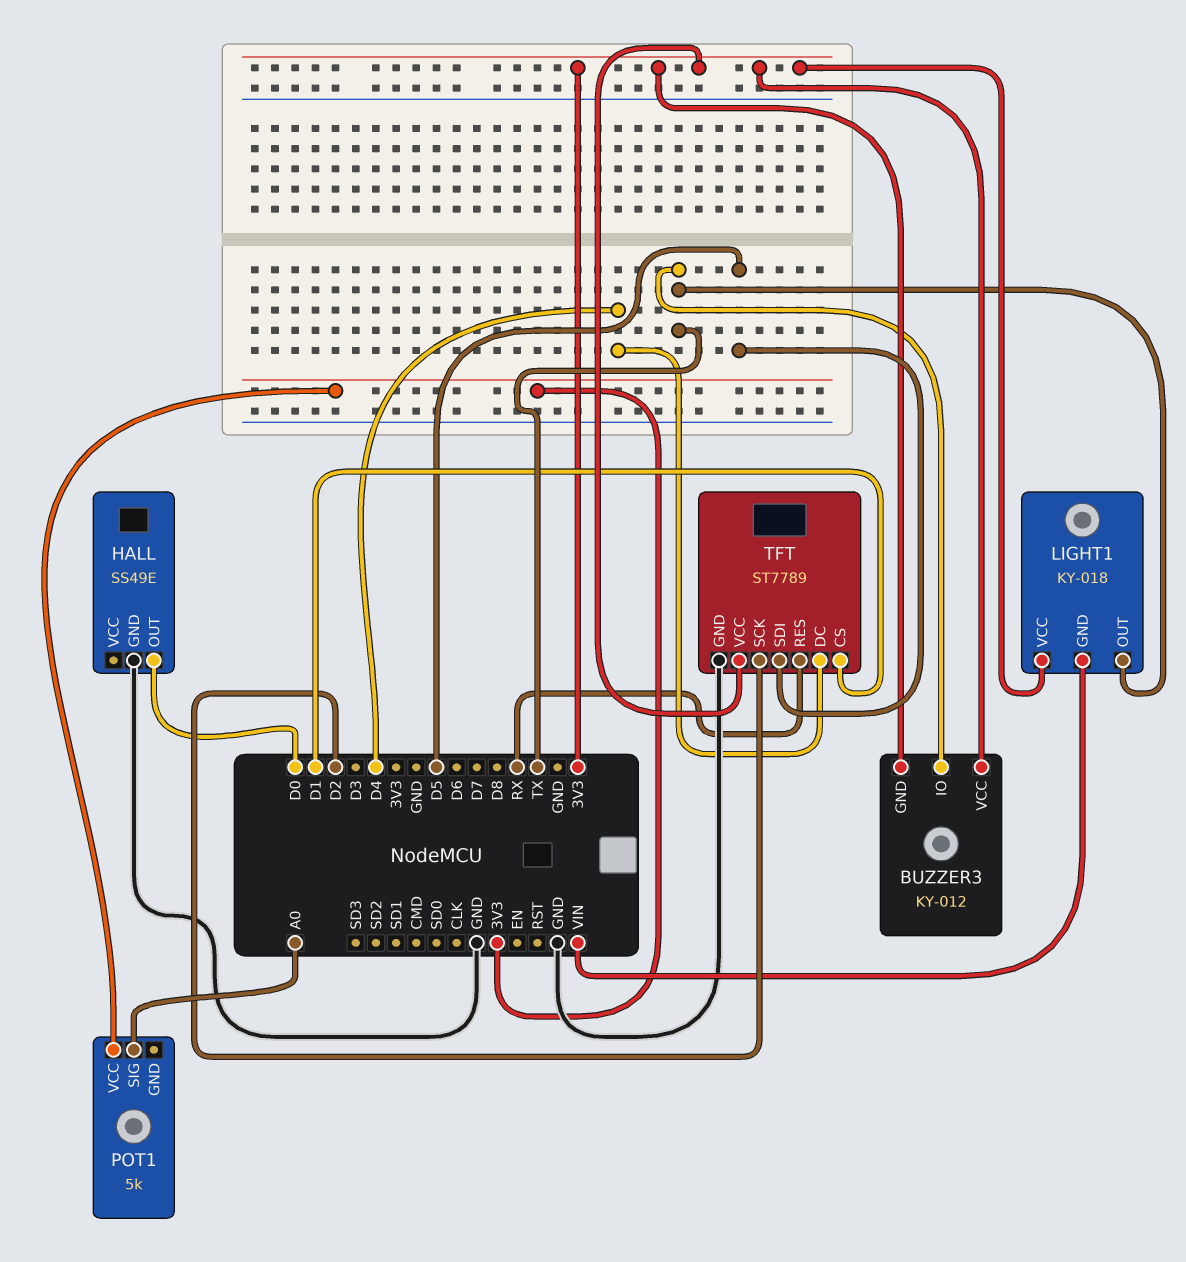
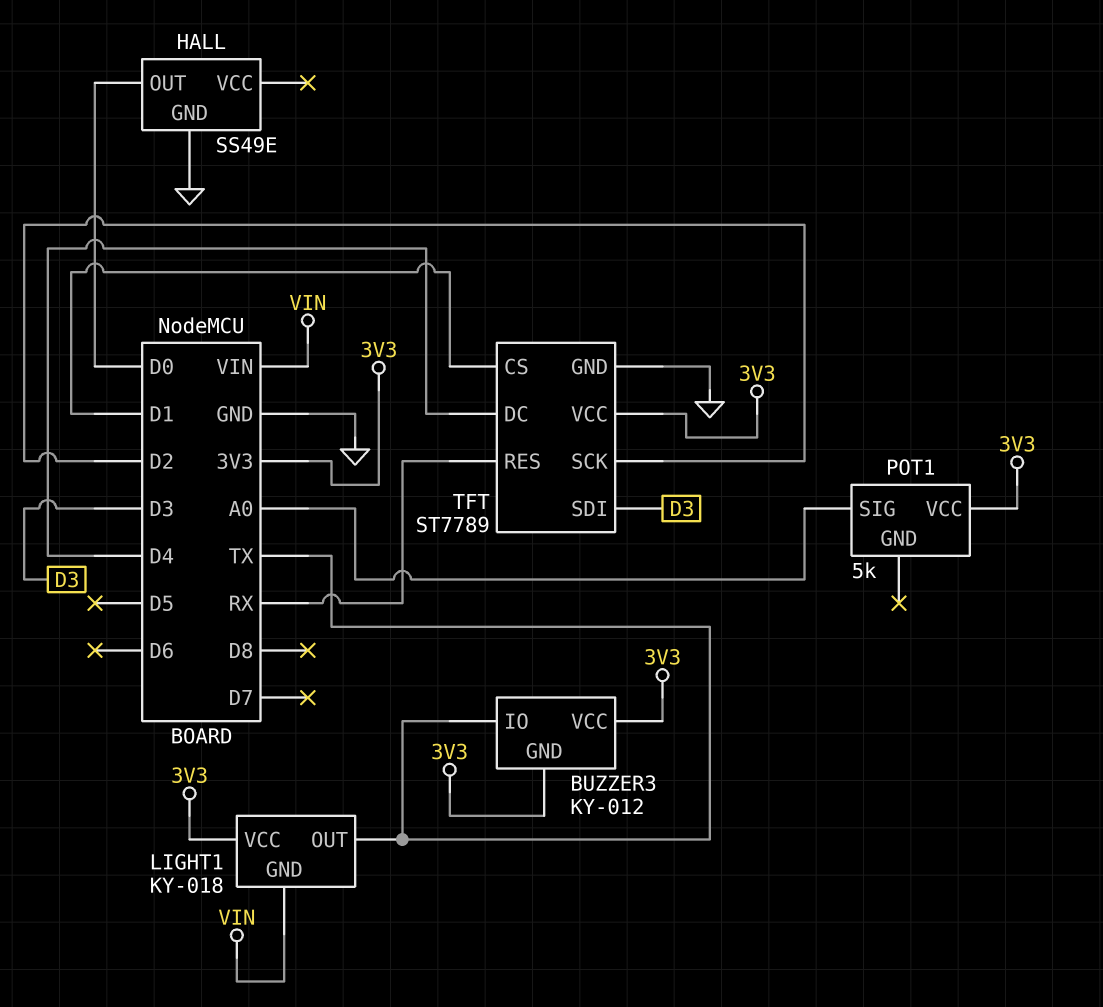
TFT pin SDI: D5 -> D3

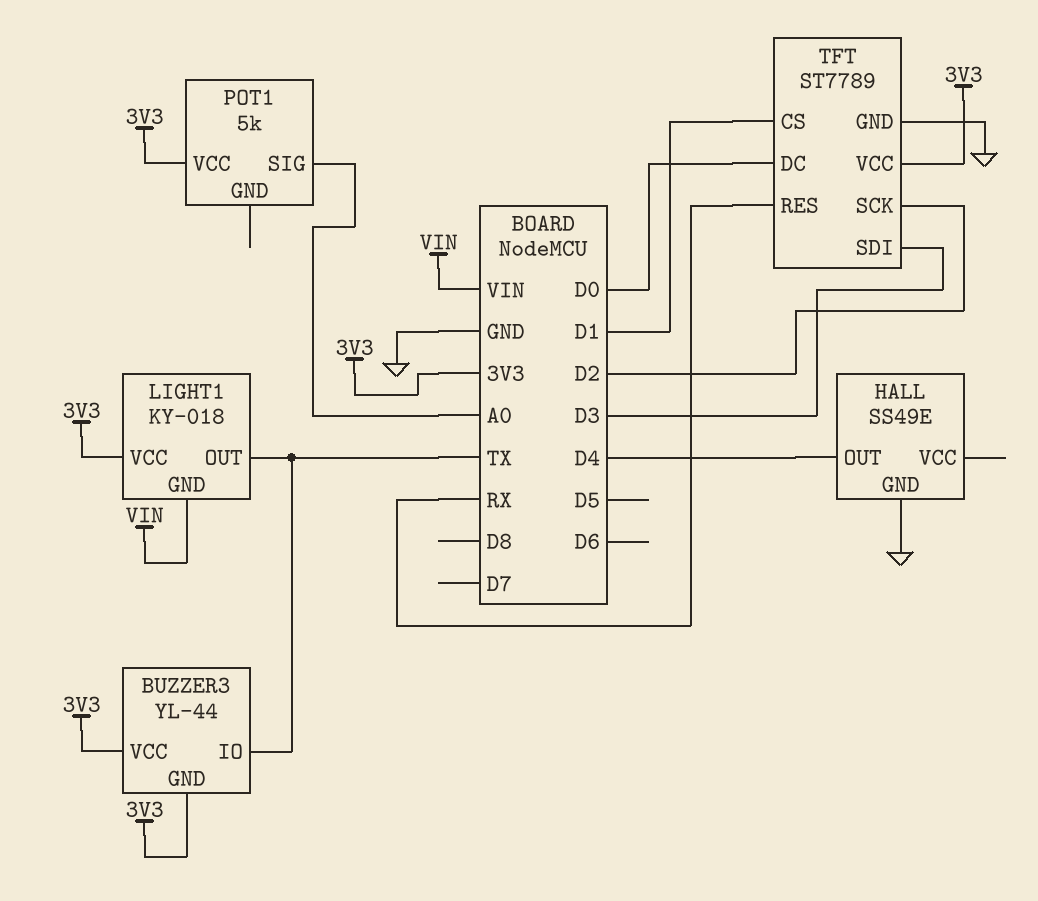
BUZZER3: KY-012 -> YL-44
HALL pin OUT: D0 -> D4
TFT pin DC: D4 -> D0

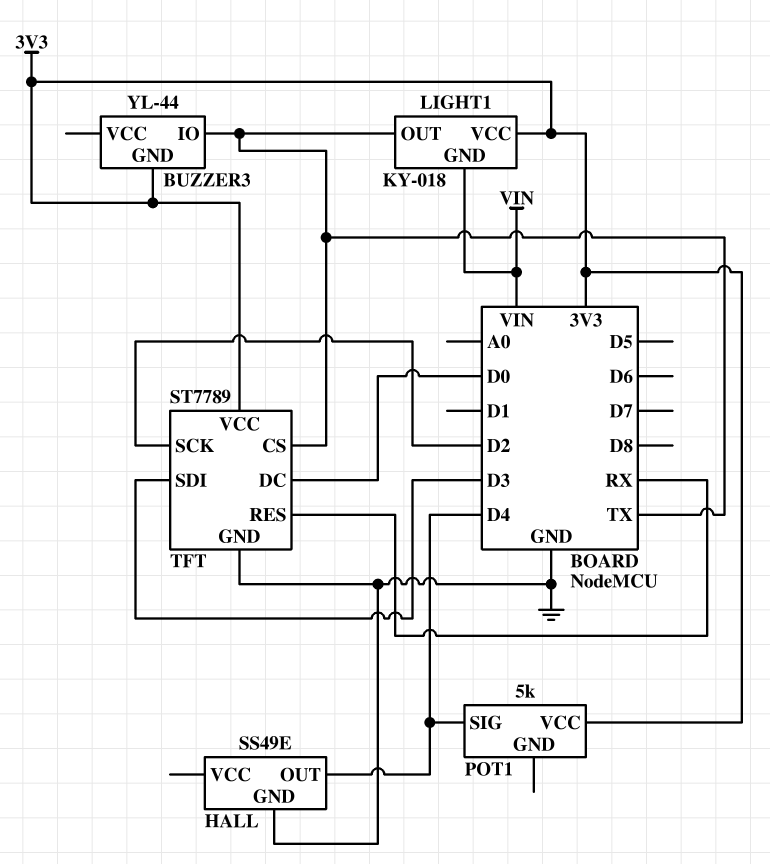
BUZZER3 pin VCC: 3V3 -> none
POT1 pin SIG: A0 -> D4
TFT pin CS: D1 -> TX

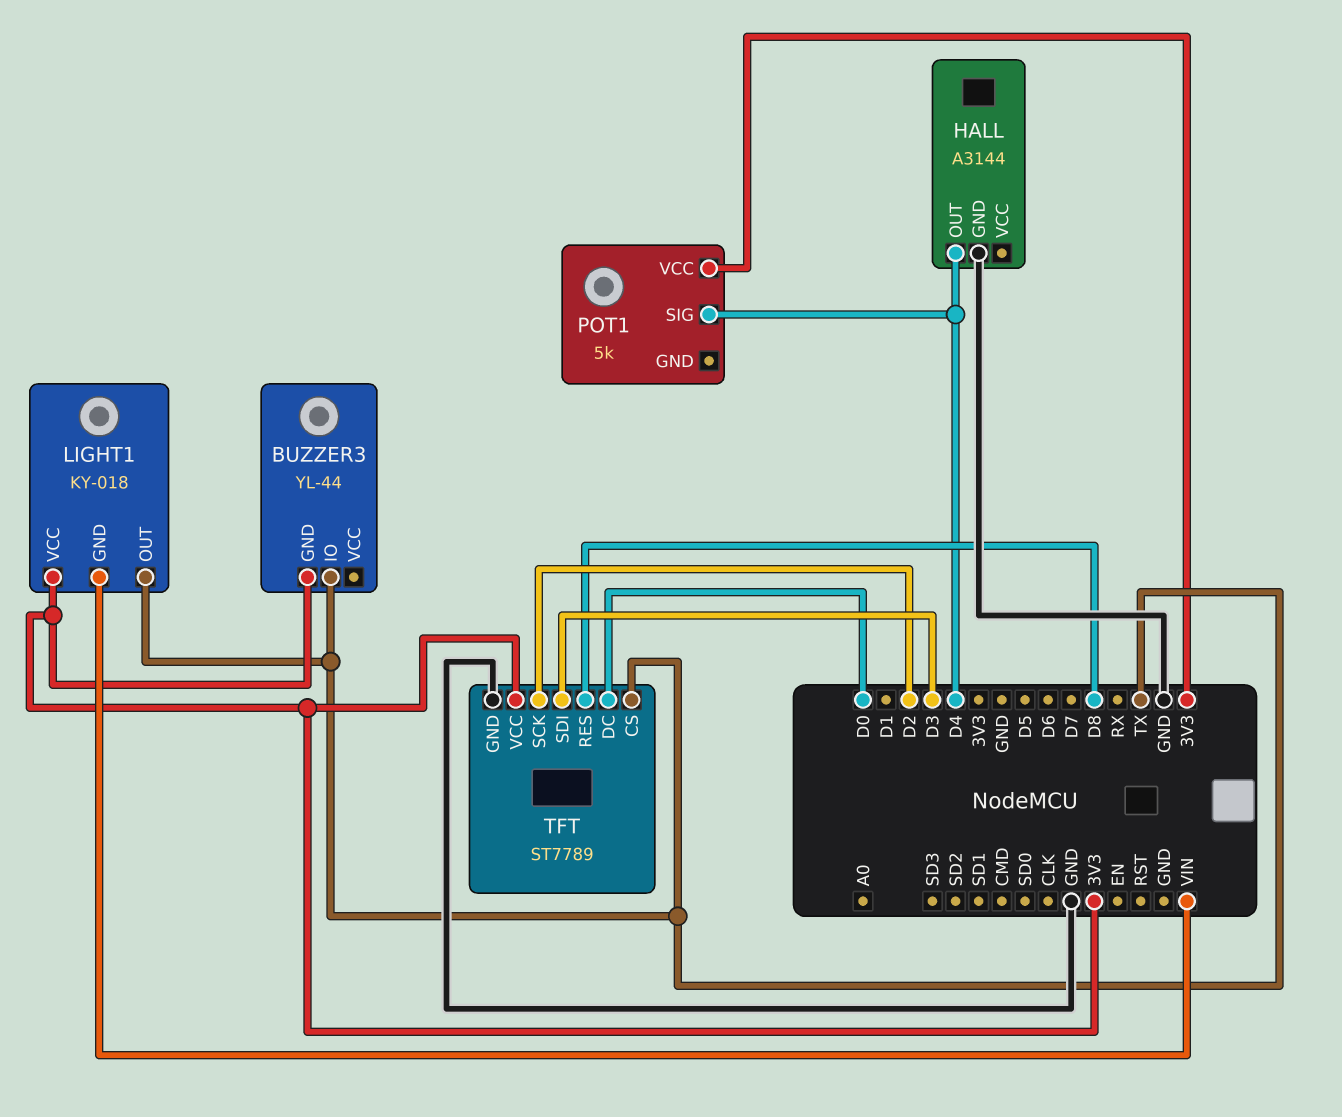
HALL: SS49E -> A3144
TFT pin RES: RX -> D8

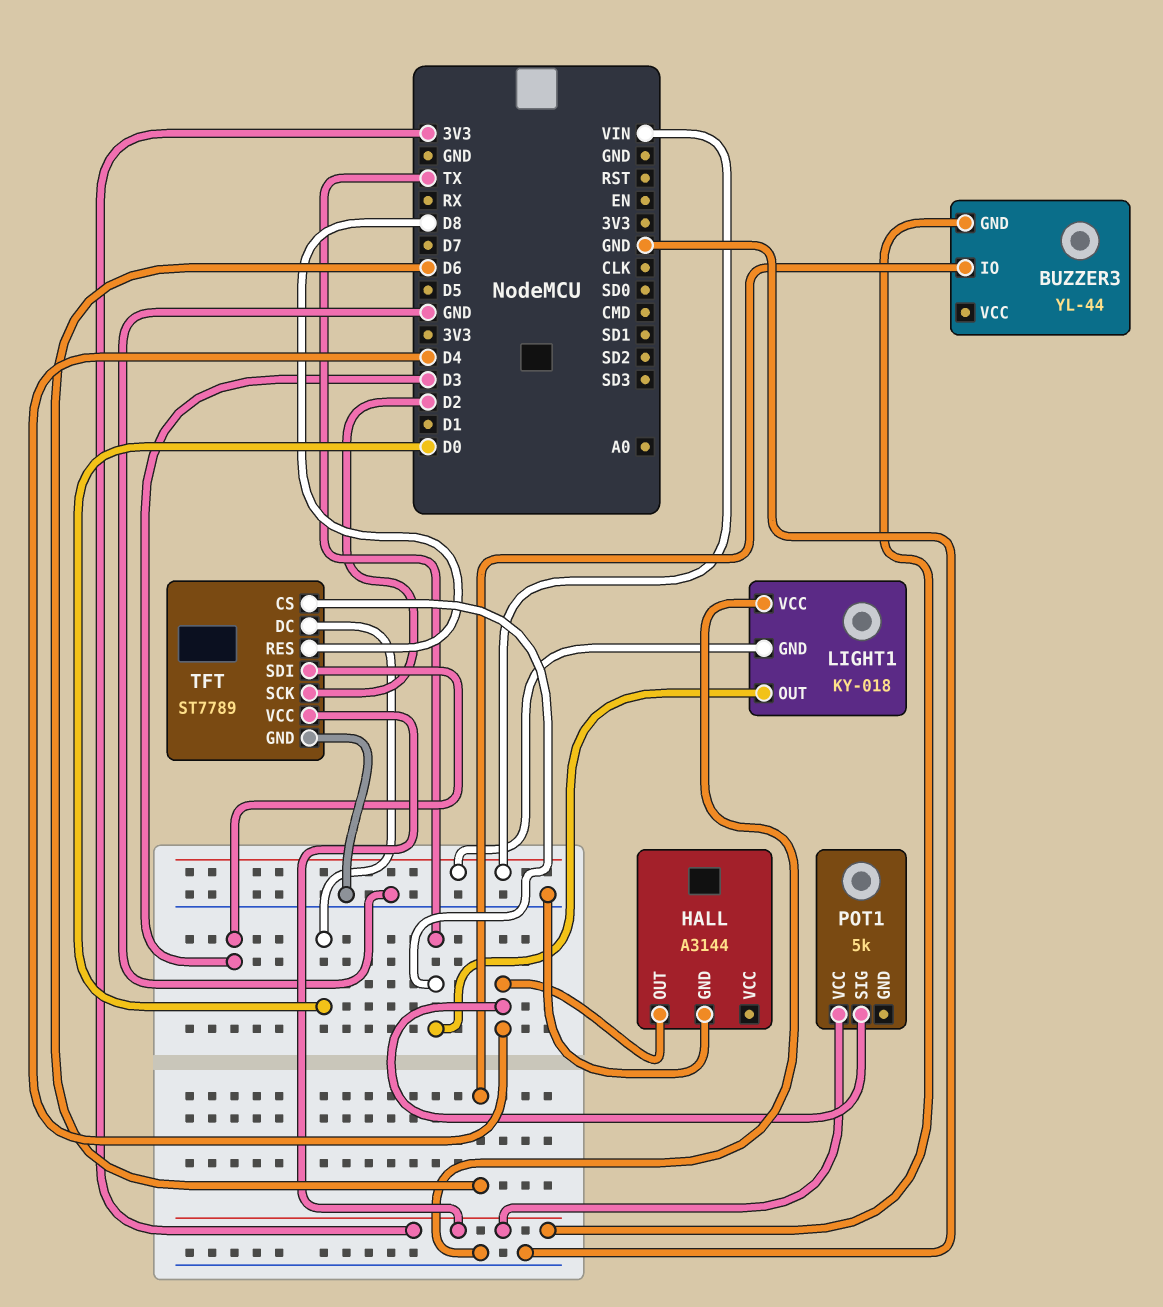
BUZZER3 pin IO: TX -> D6
LIGHT1 pin VCC: 3V3 -> GND

